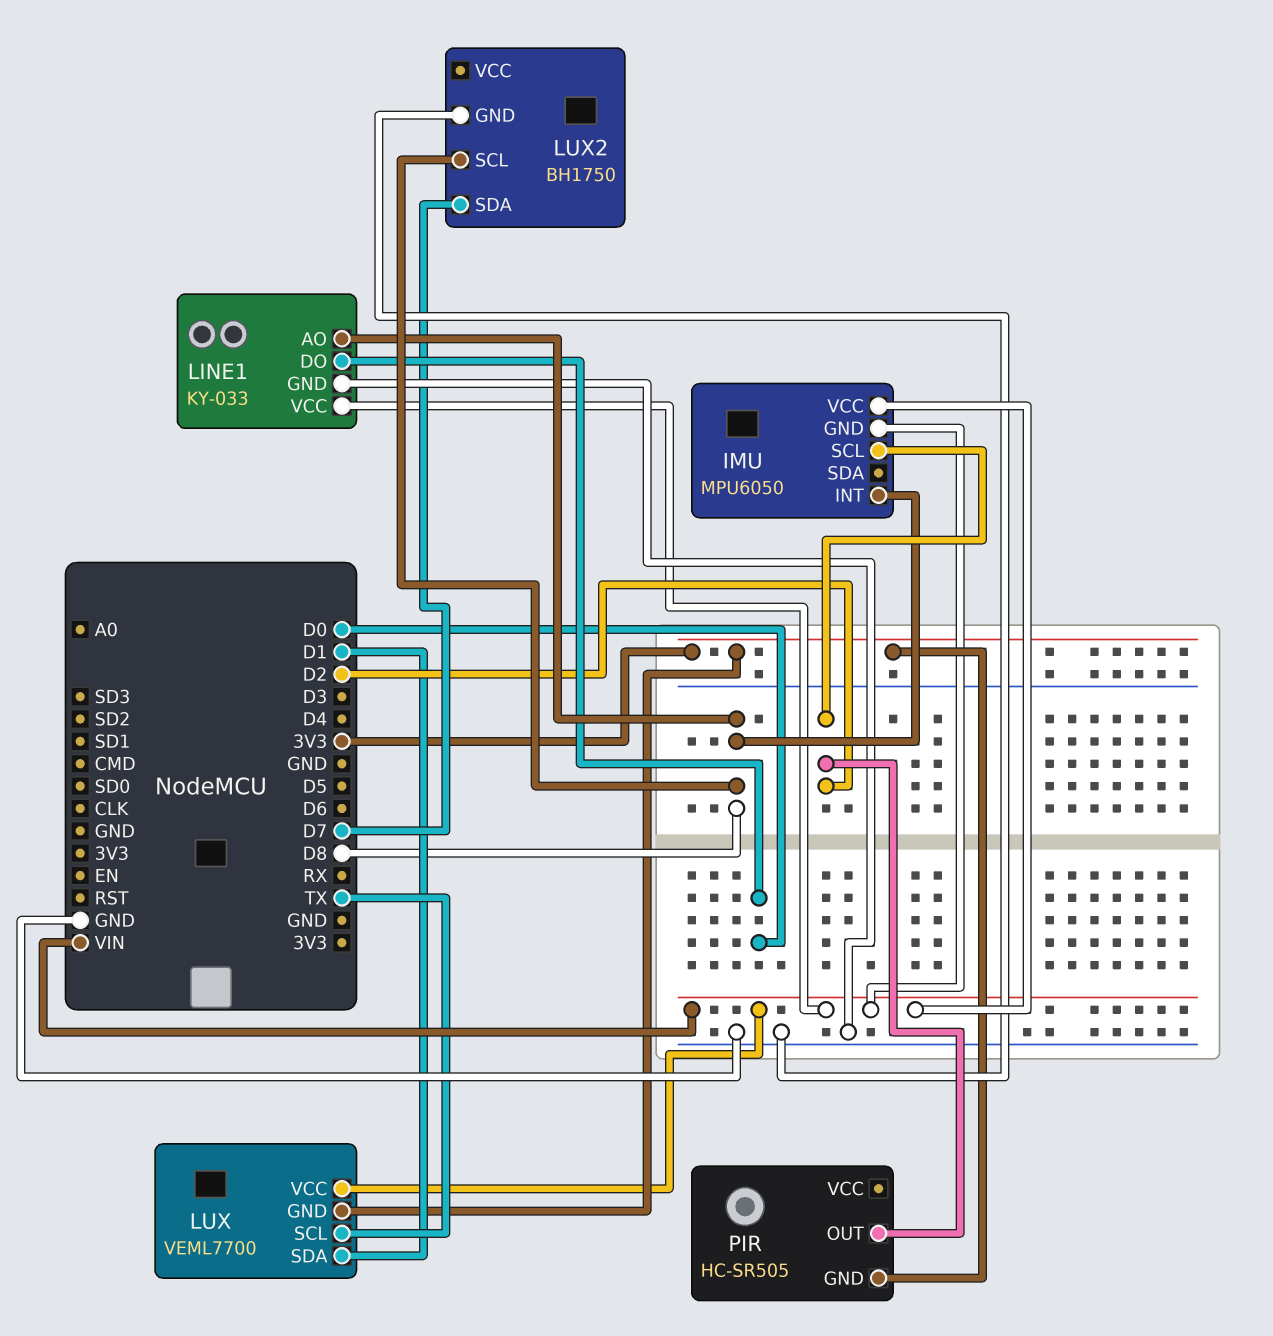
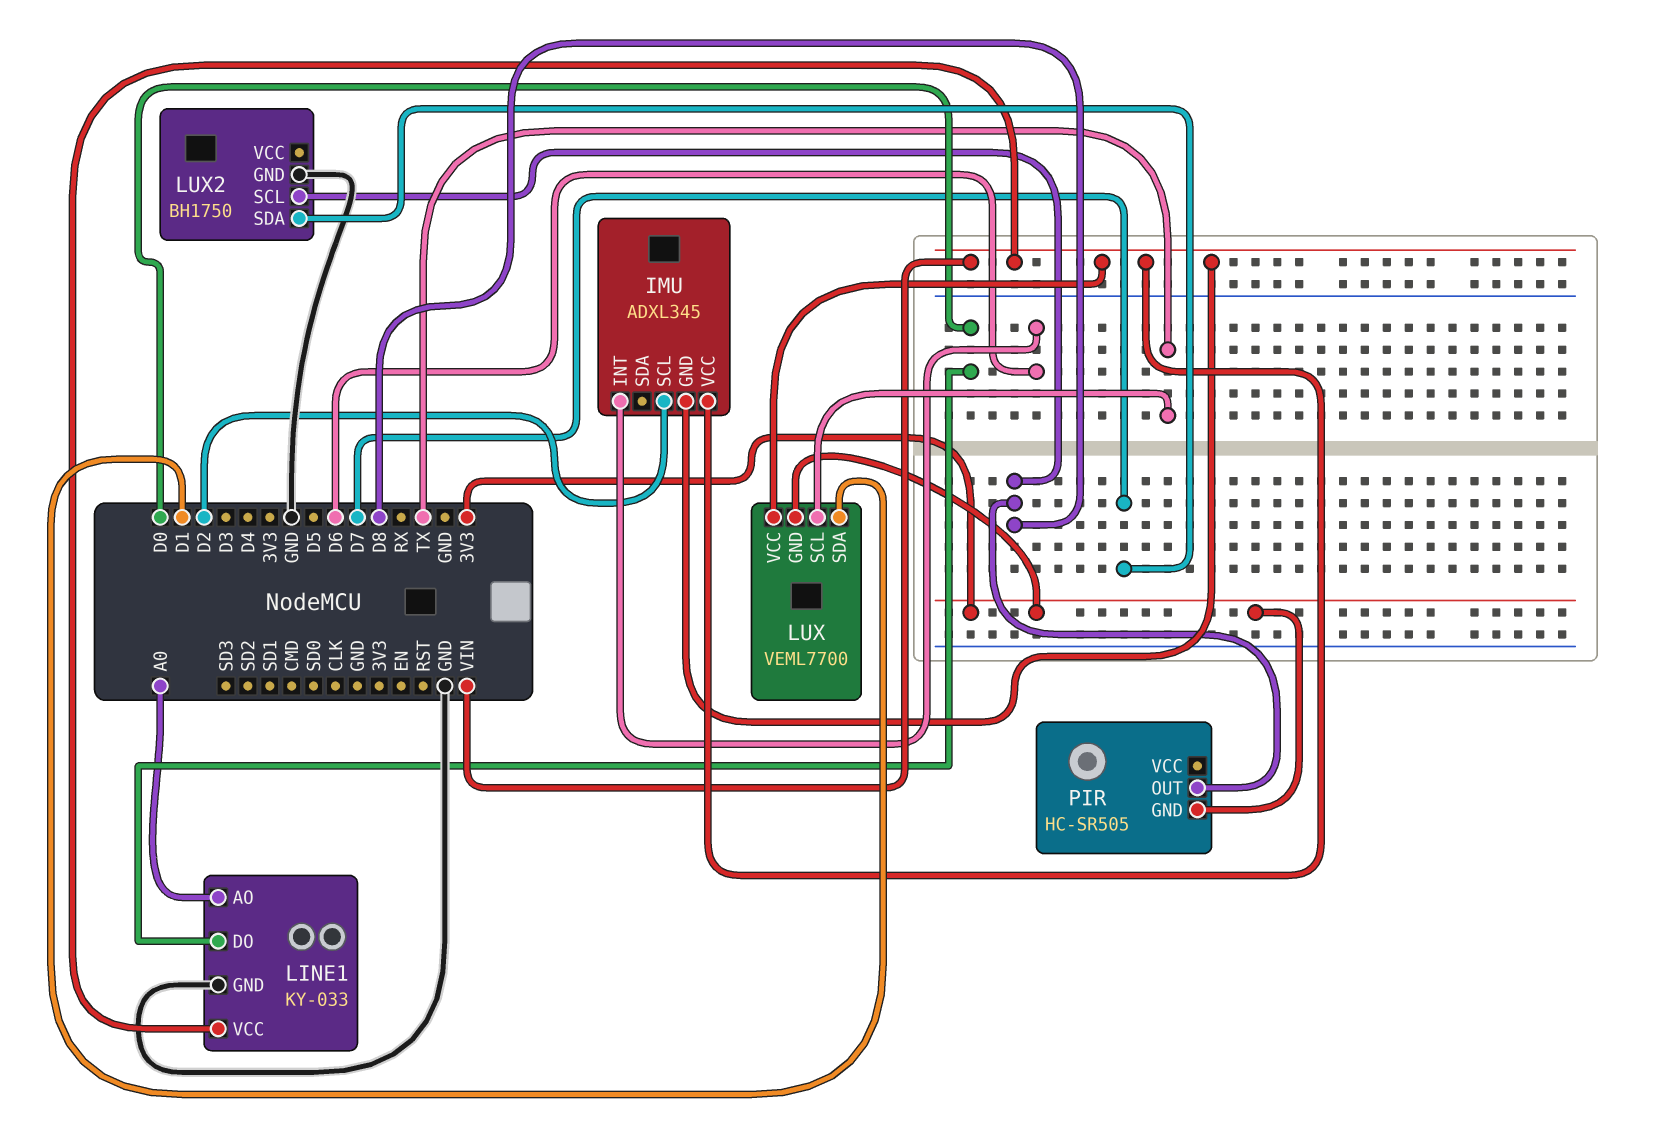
IMU: MPU6050 -> ADXL345
IMU pin INT: D8 -> D6
LINE1 pin AO: D8 -> A0
PIR pin OUT: D2 -> D8

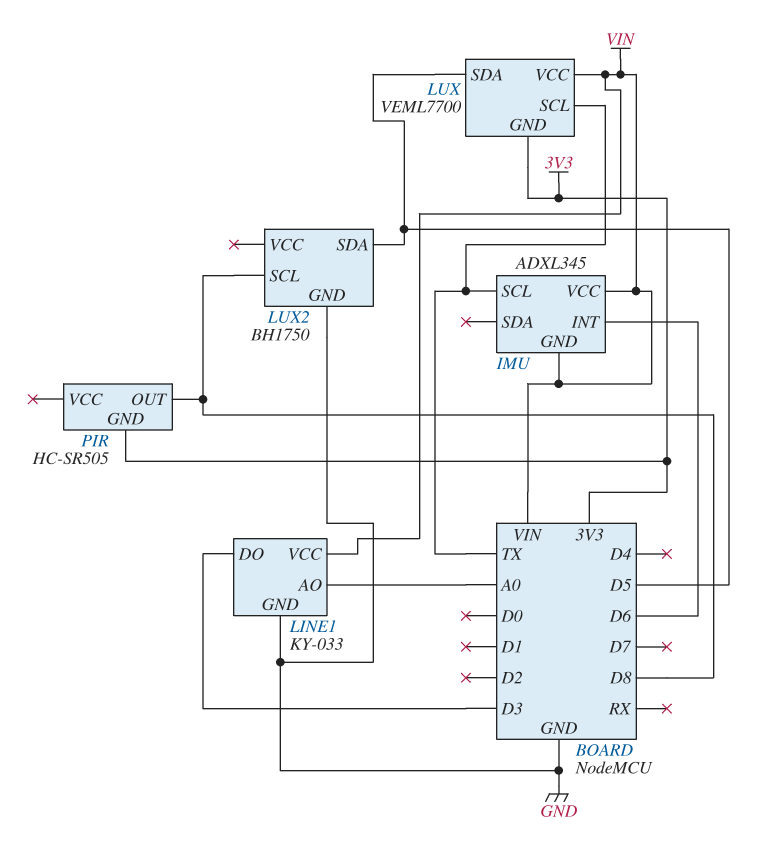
IMU pin SCL: D2 -> TX
LINE1 pin DO: D0 -> D3
LUX pin SDA: D1 -> D5
LUX2 pin SDA: D7 -> D5

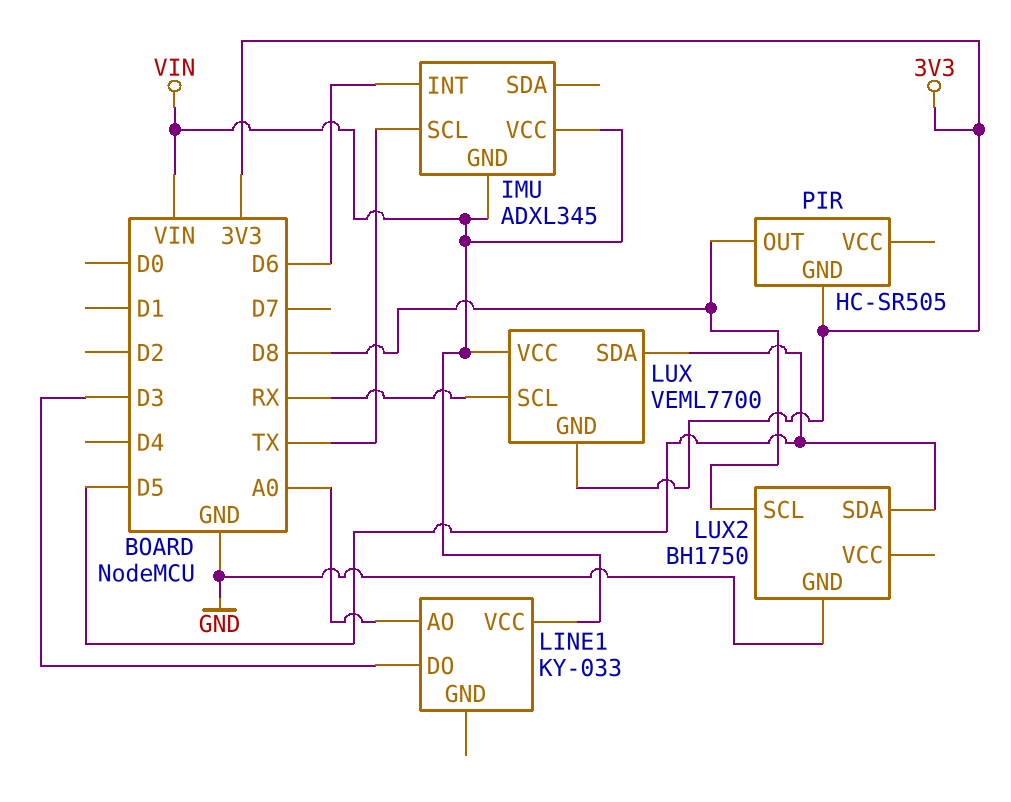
LINE1 pin GND: GND -> none
LUX pin SCL: TX -> RX

